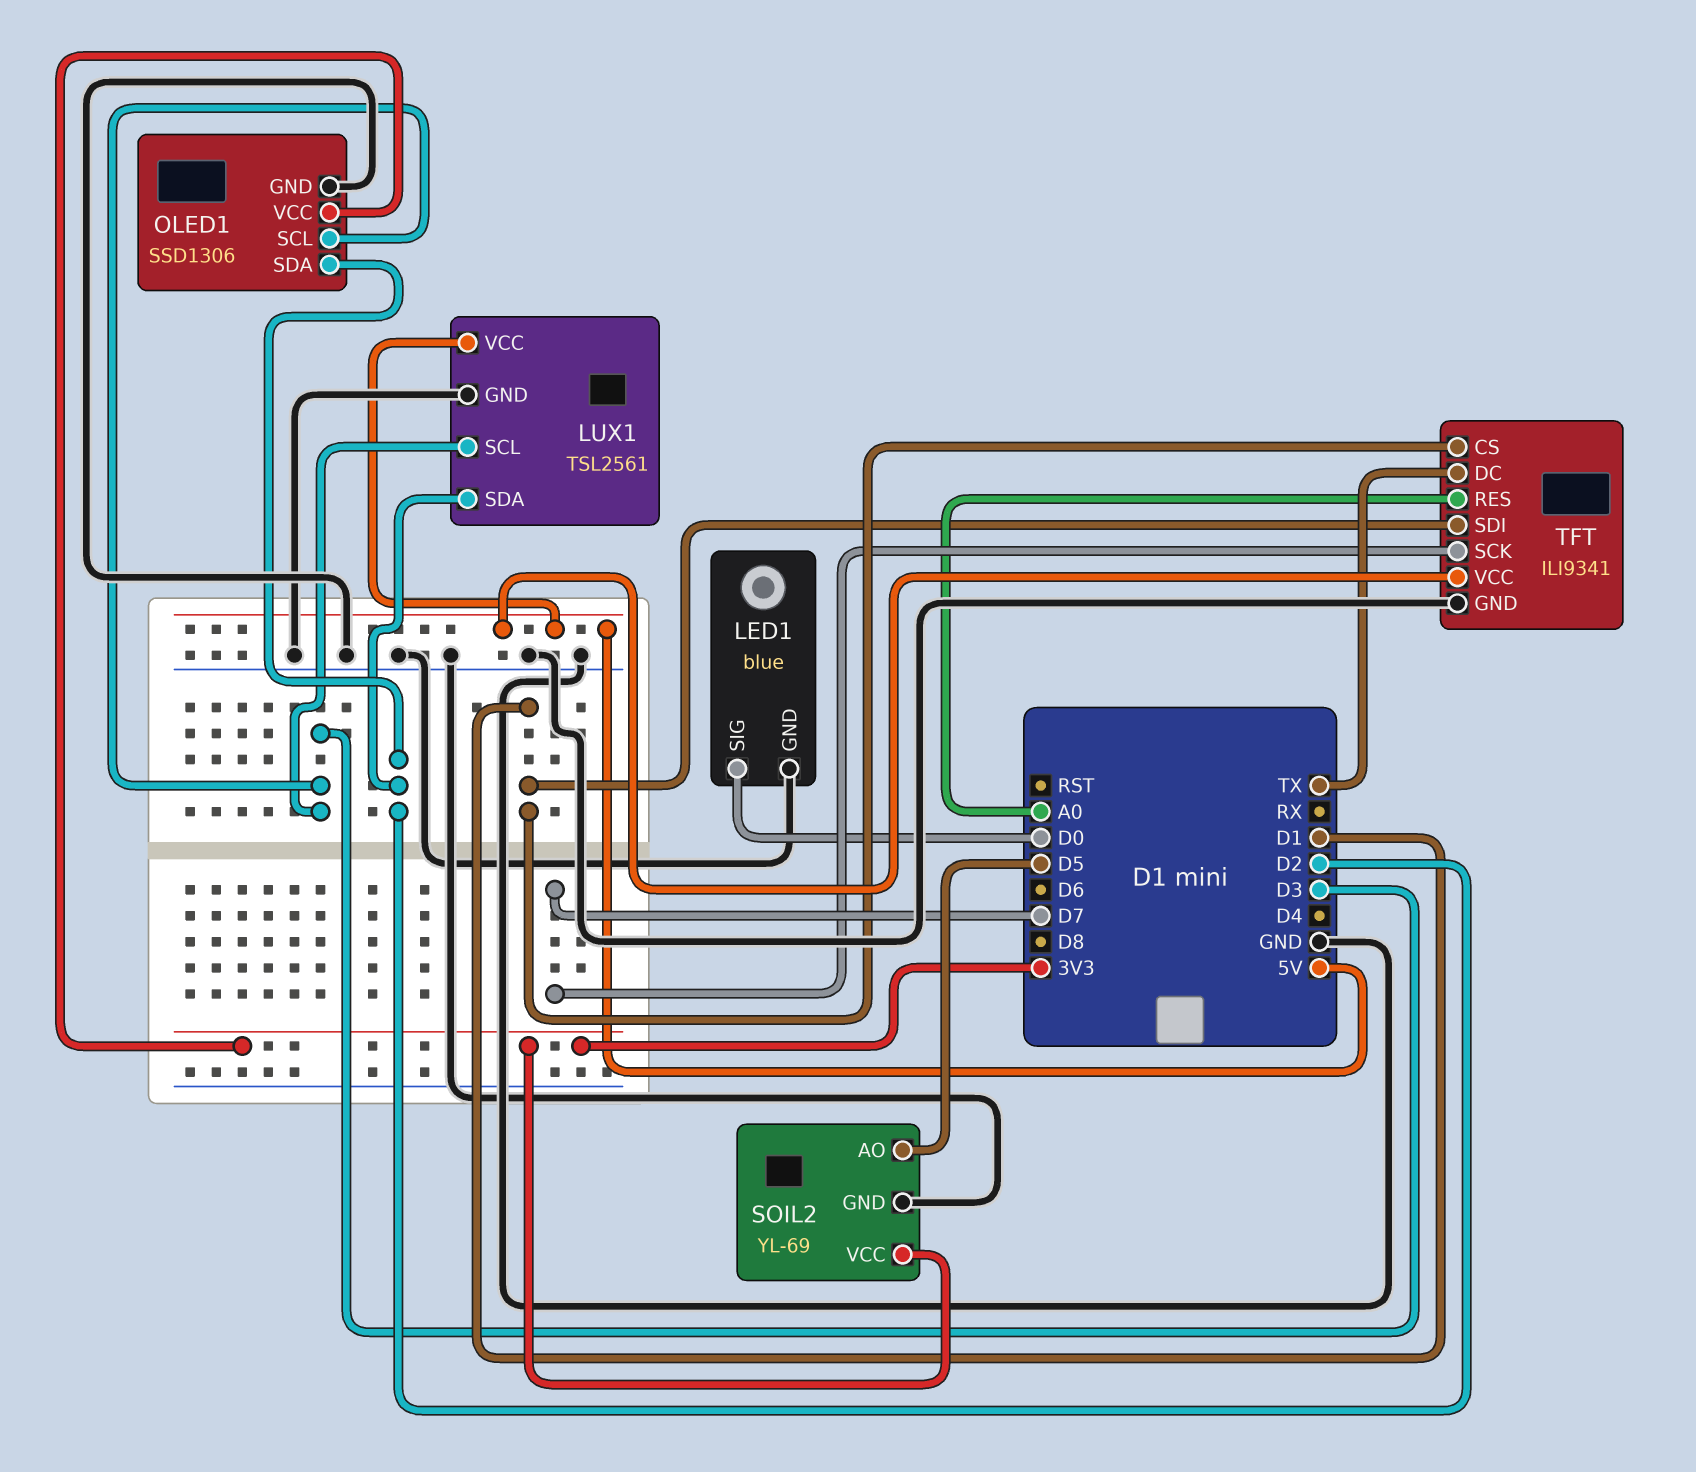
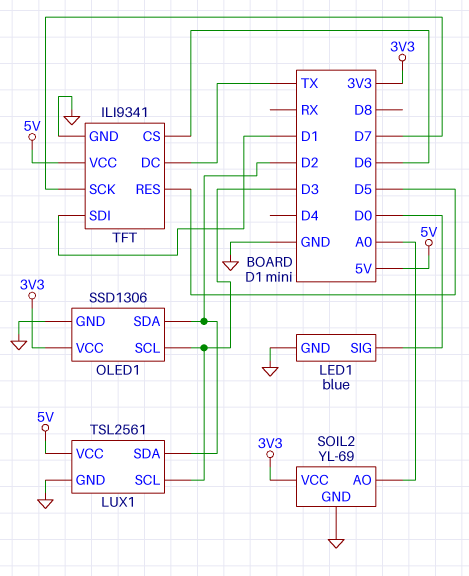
SOIL2 pin AO: D5 -> A0
TFT pin CS: D1 -> D6
TFT pin RES: A0 -> D5

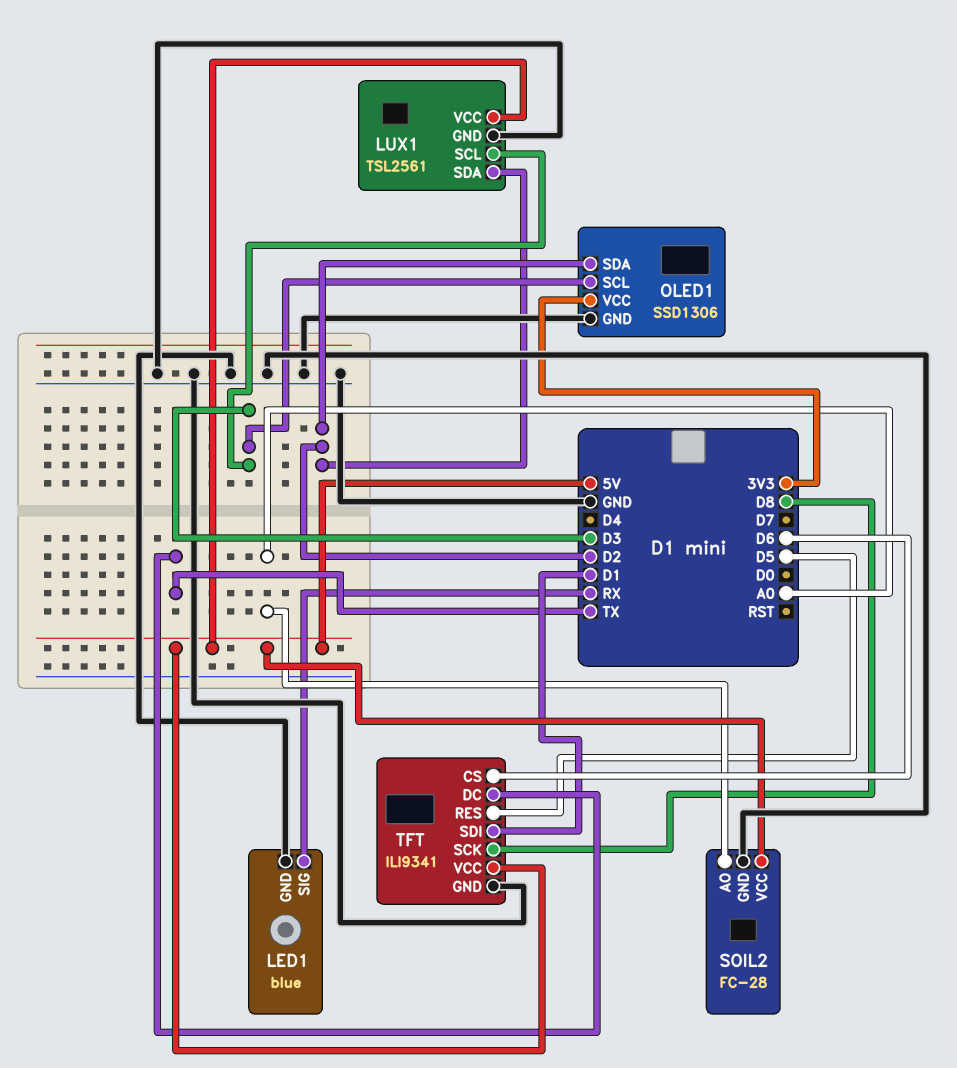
LED1 pin SIG: D0 -> RX
SOIL2: YL-69 -> FC-28
SOIL2 pin VCC: 3V3 -> 5V
TFT pin SCK: D7 -> D8

